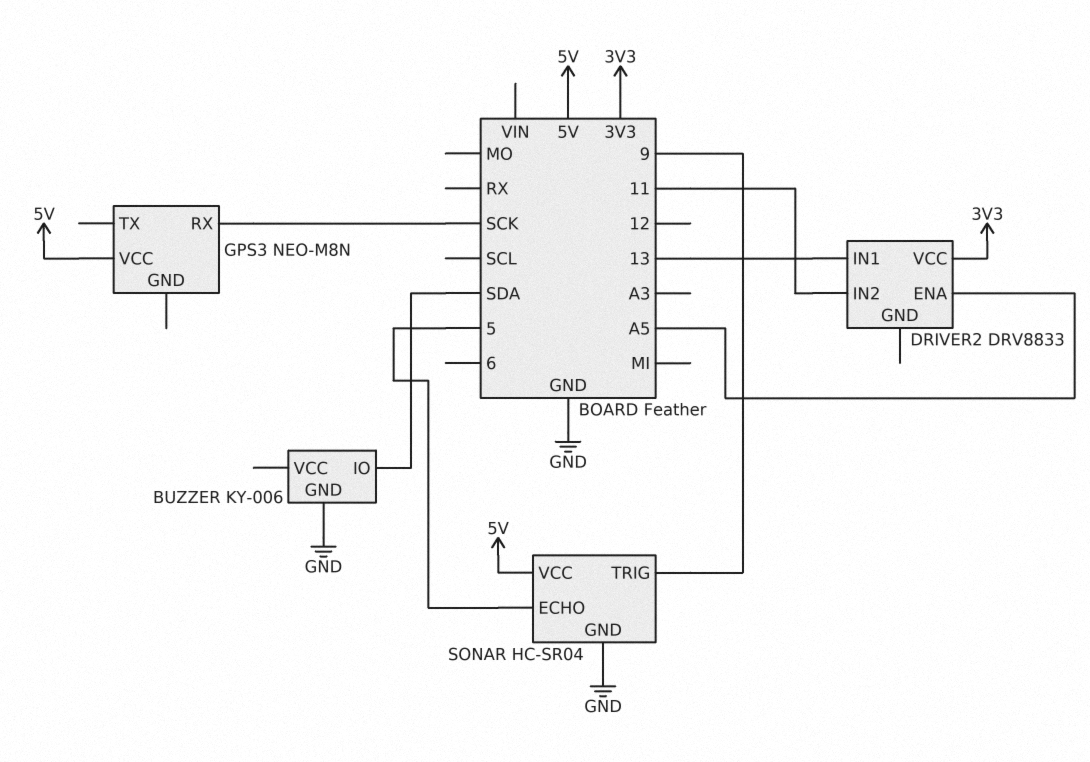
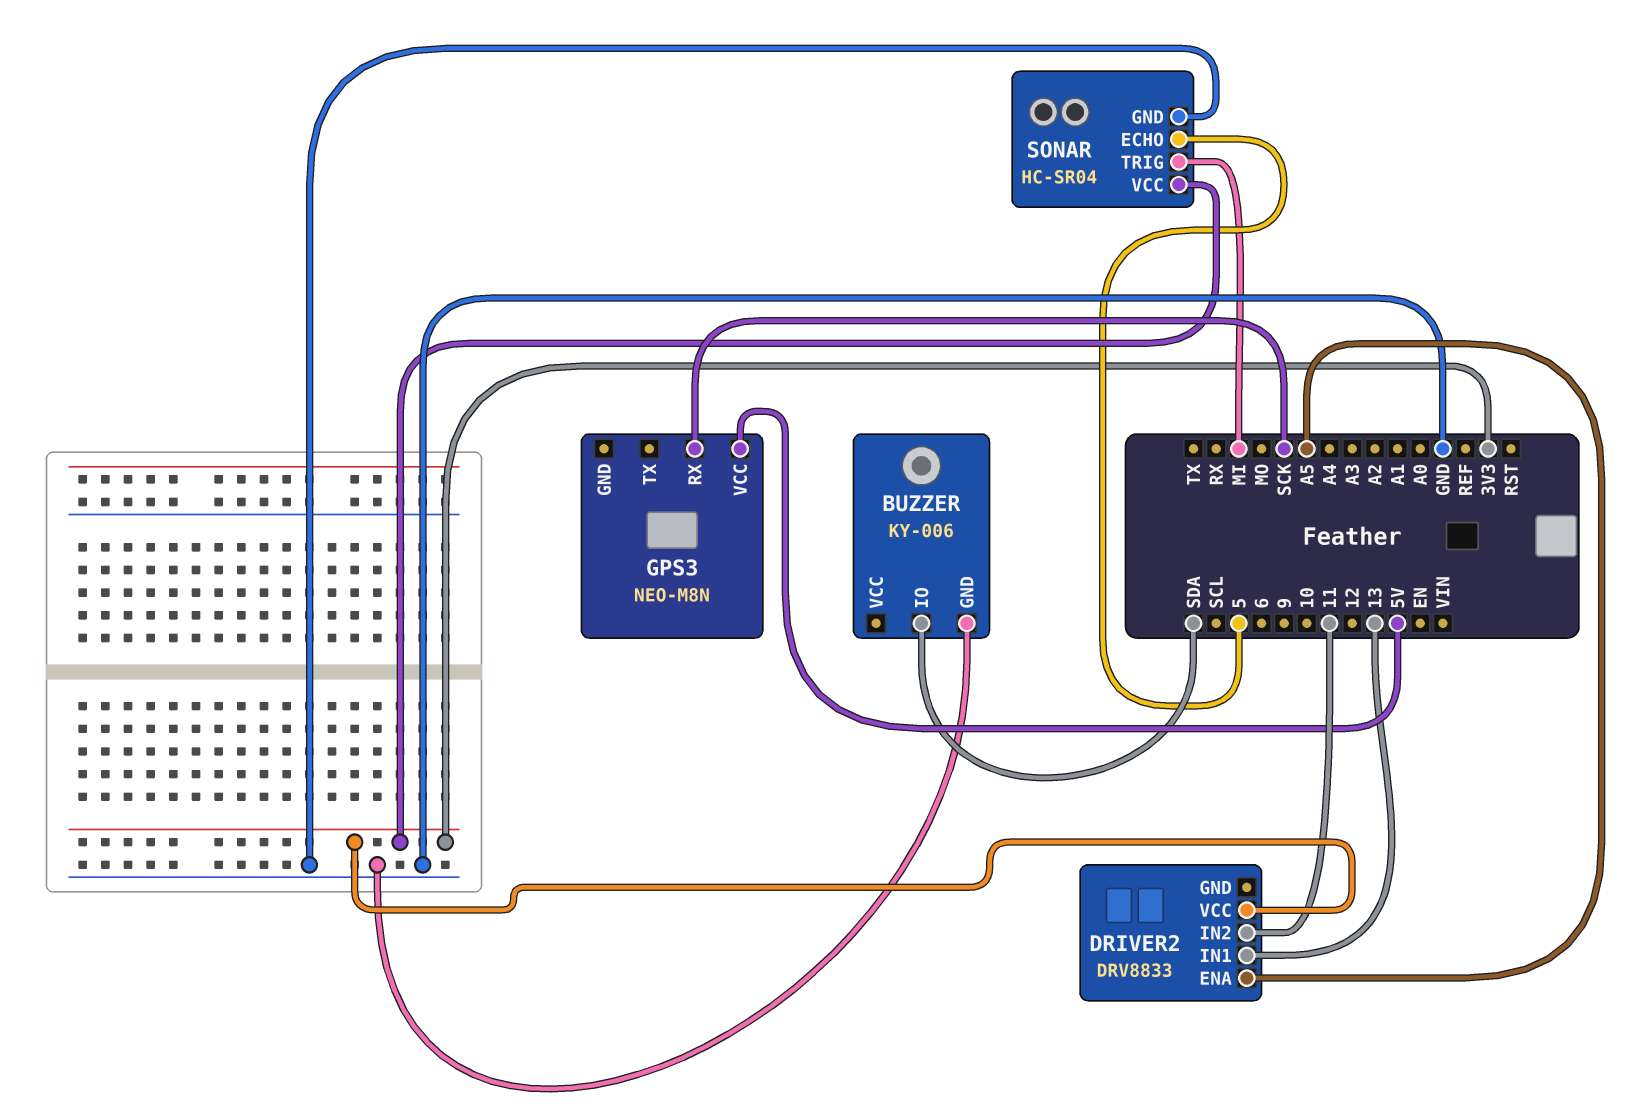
SONAR pin TRIG: 9 -> MI
SONAR pin VCC: 5V -> 3V3

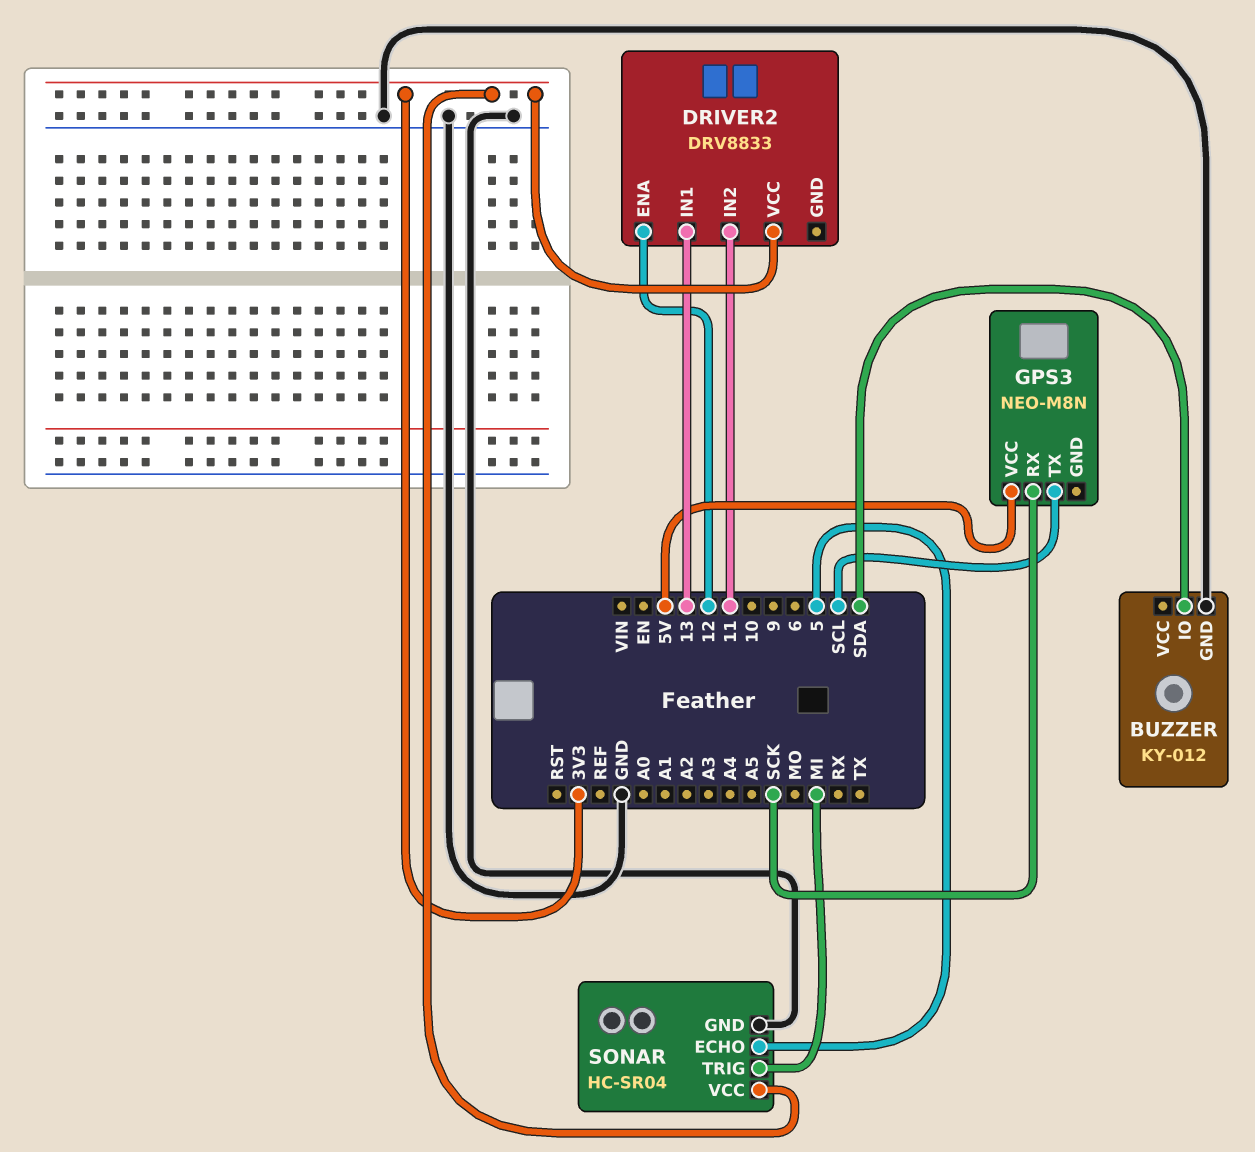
BUZZER: KY-006 -> KY-012
DRIVER2 pin ENA: A5 -> 12
GPS3 pin TX: none -> SCL

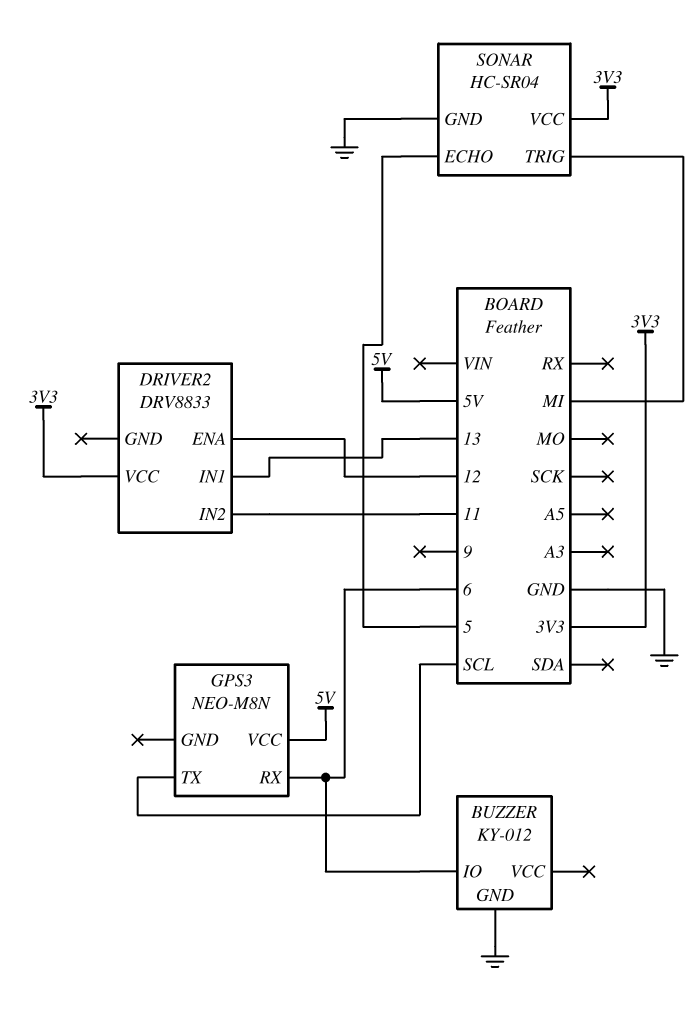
BUZZER pin IO: SDA -> 6
GPS3 pin RX: SCK -> 6

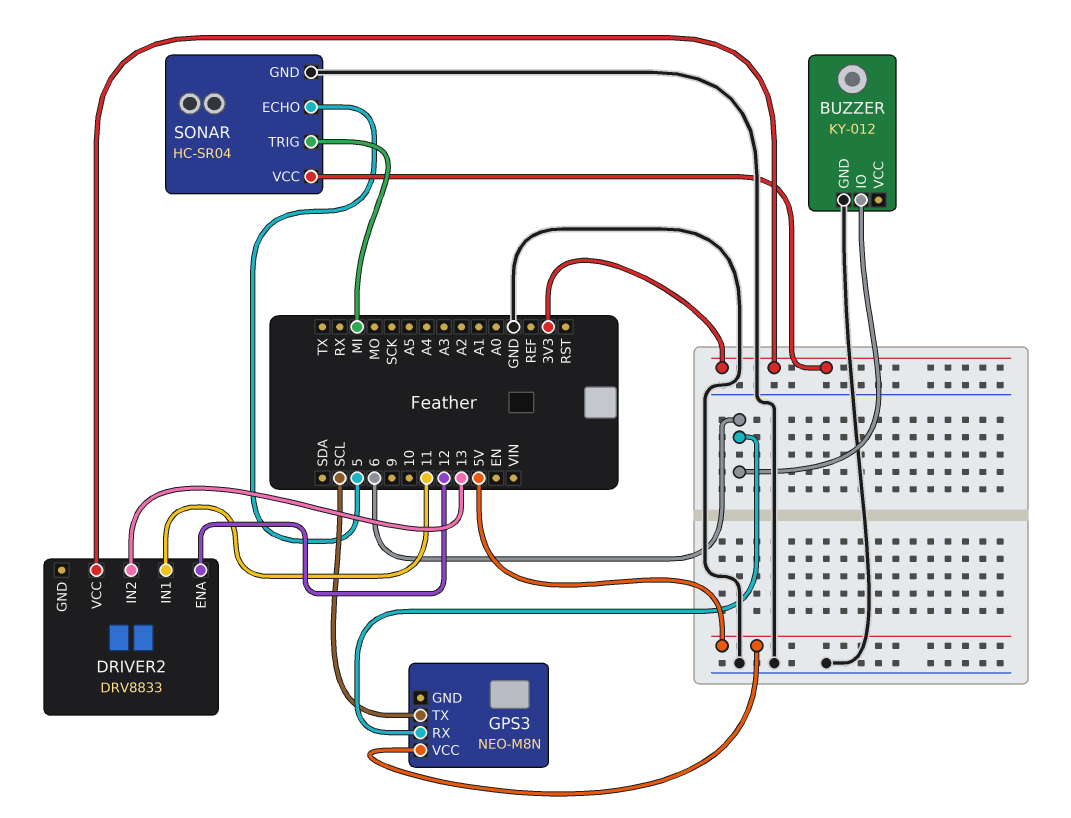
DRIVER2 pin IN1: 13 -> 11
DRIVER2 pin IN2: 11 -> 13

